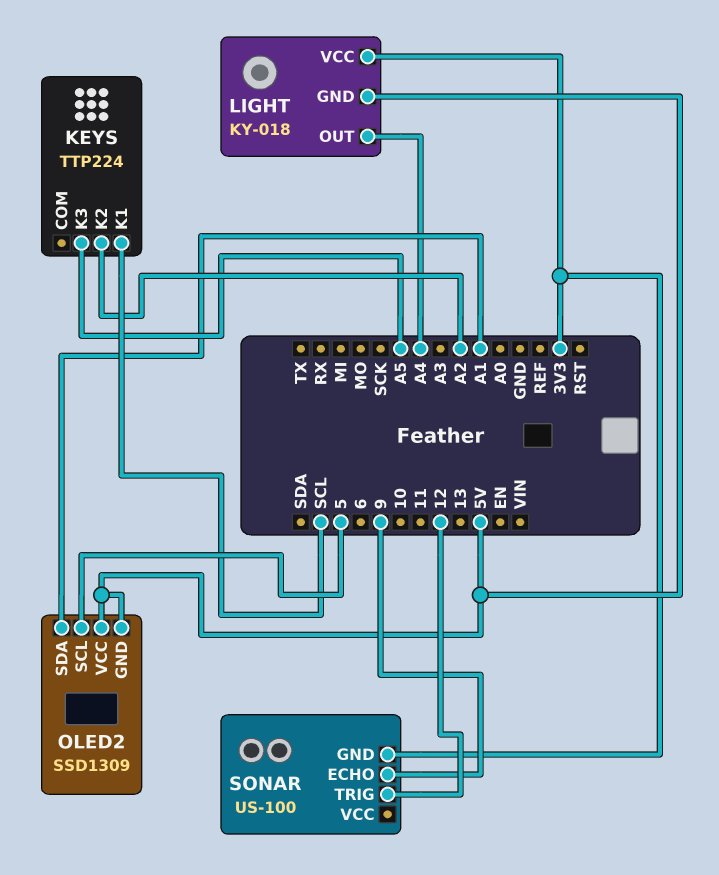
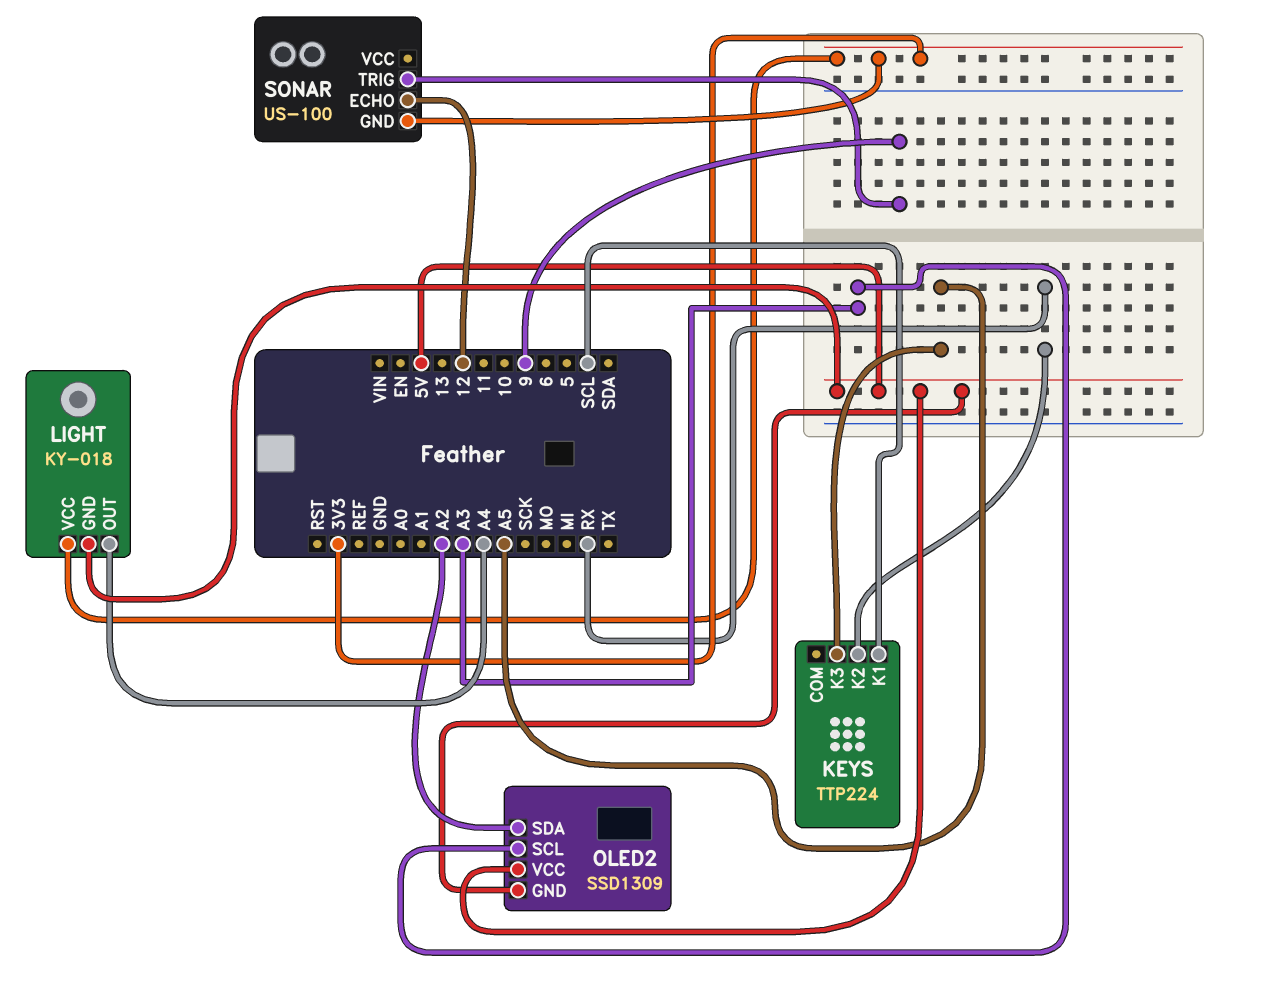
KEYS pin K2: A2 -> RX
OLED2 pin SCL: 5 -> A3
OLED2 pin SDA: A1 -> A2
SONAR pin ECHO: 9 -> 12
SONAR pin TRIG: 12 -> 9

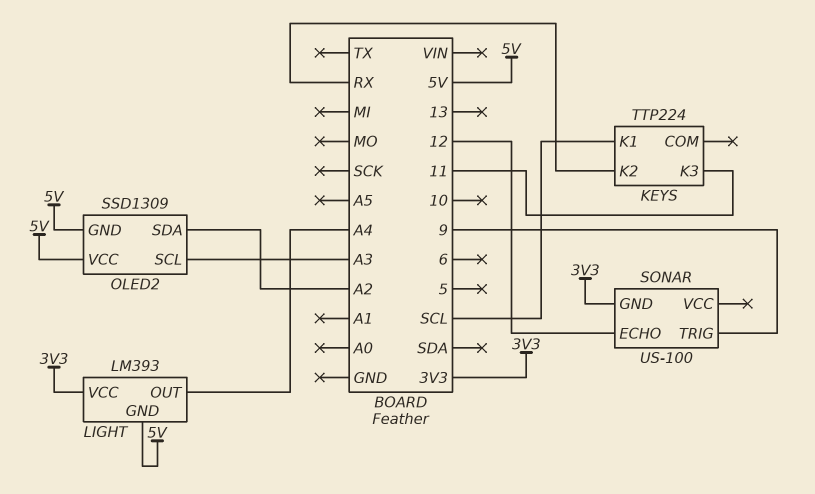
KEYS pin K3: A5 -> 11
LIGHT: KY-018 -> LM393

